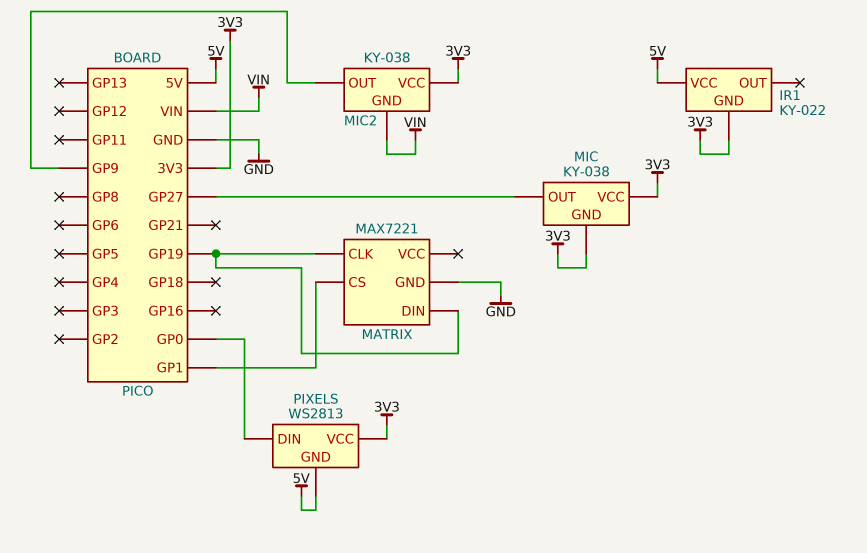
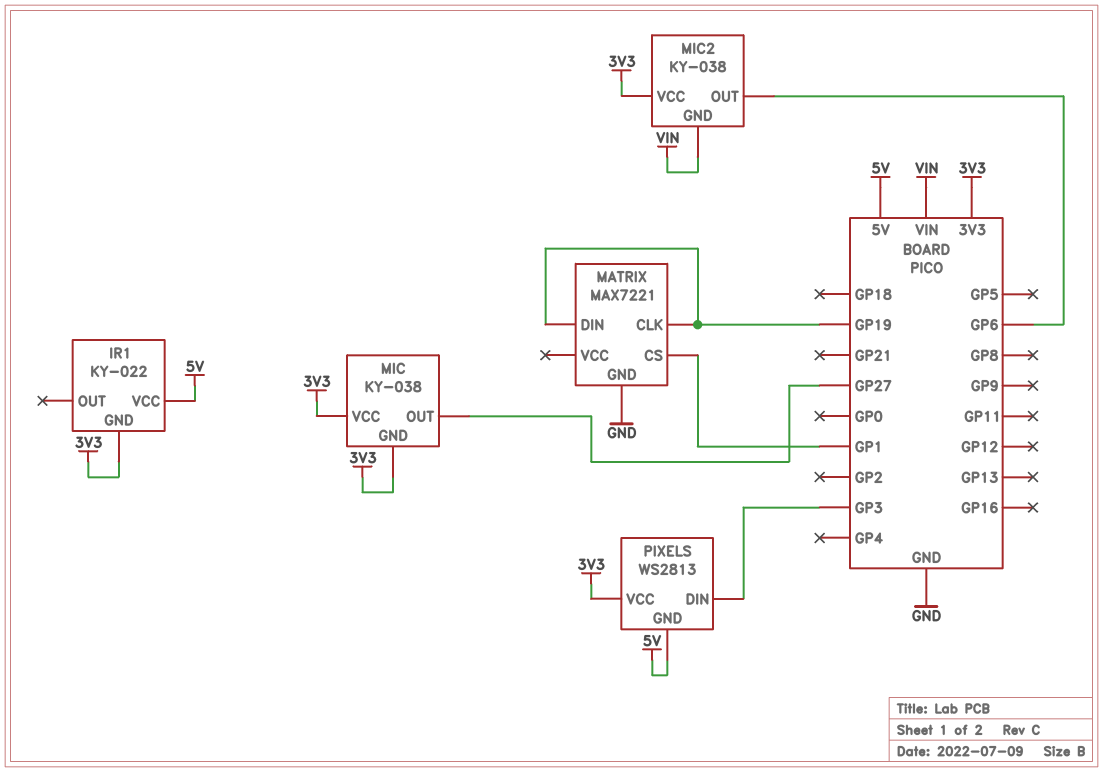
MIC2 pin OUT: GP9 -> GP6
PIXELS pin DIN: GP0 -> GP3

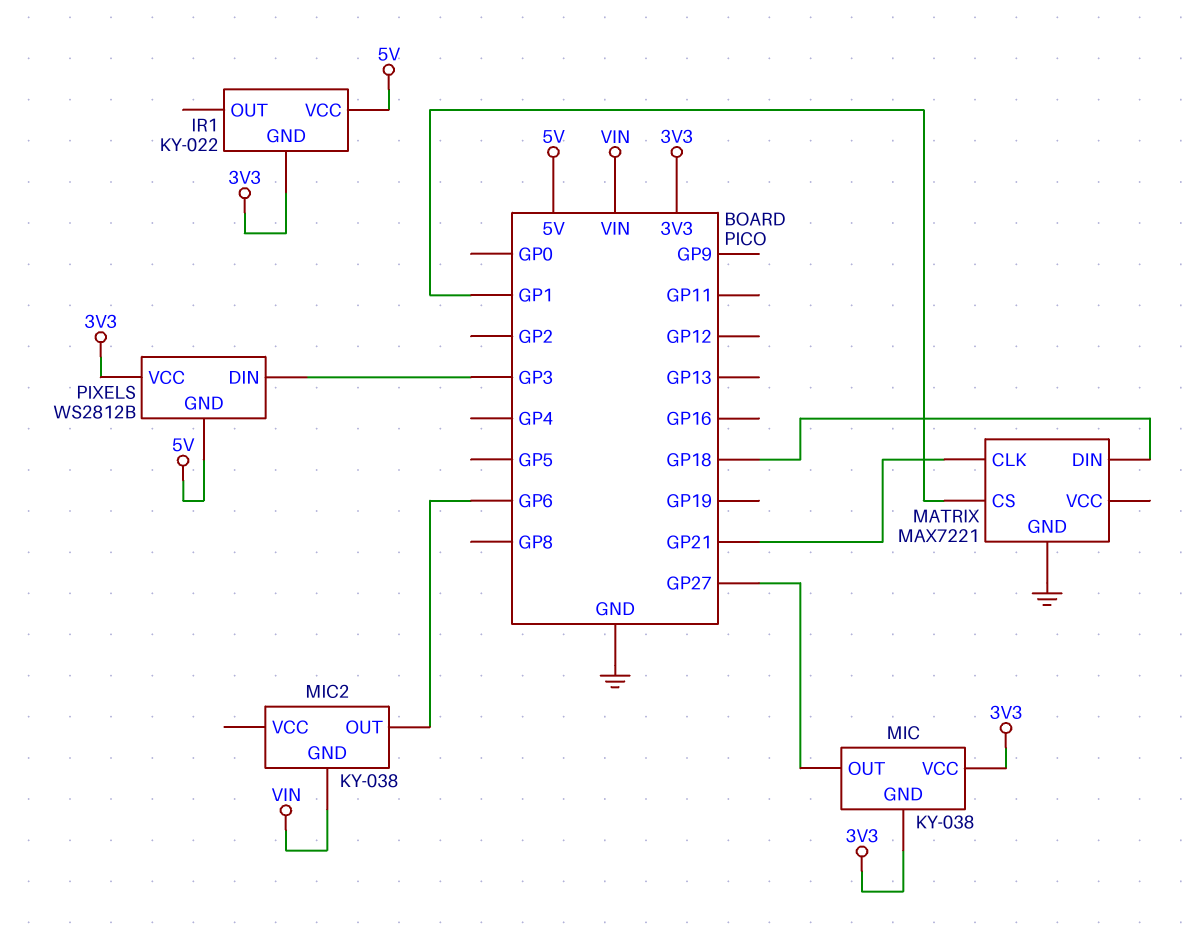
MATRIX pin CLK: GP19 -> GP21
MATRIX pin DIN: GP19 -> GP18
MIC2 pin VCC: 3V3 -> none
PIXELS: WS2813 -> WS2812B

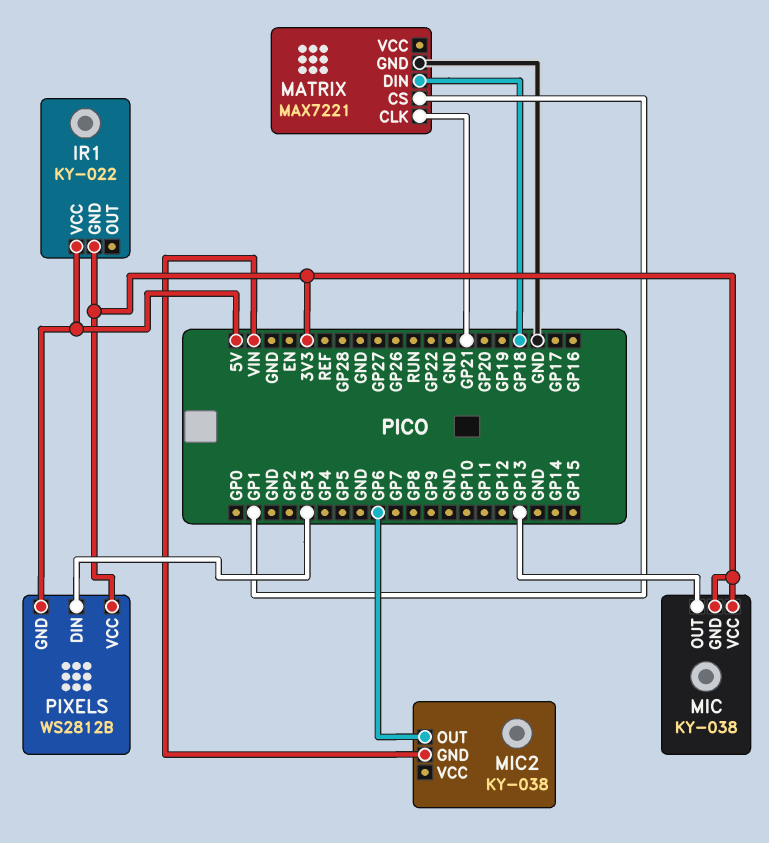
MIC pin OUT: GP27 -> GP13

